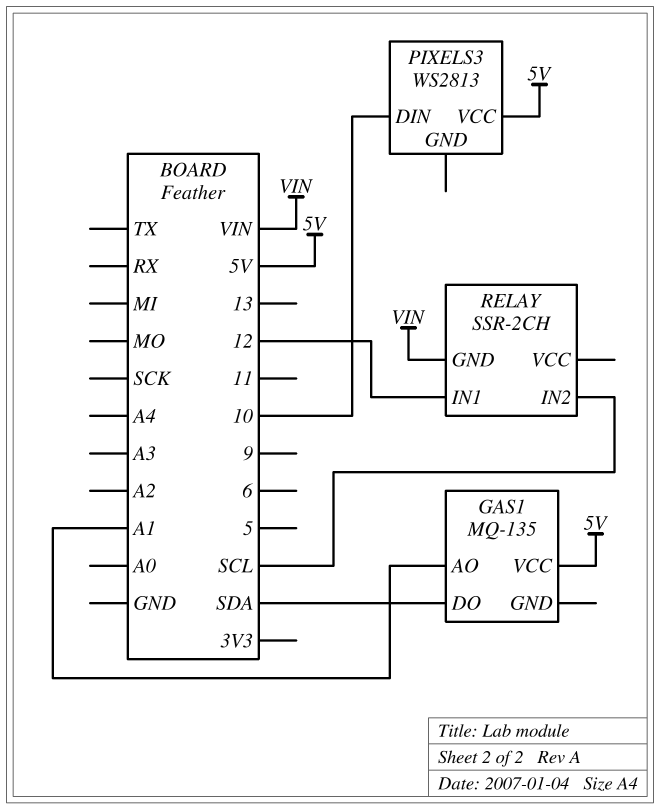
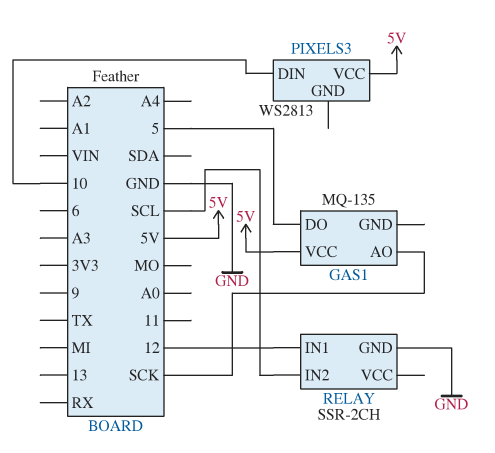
GAS1 pin AO: A1 -> SCK
GAS1 pin DO: SDA -> 5
RELAY pin GND: VIN -> GND

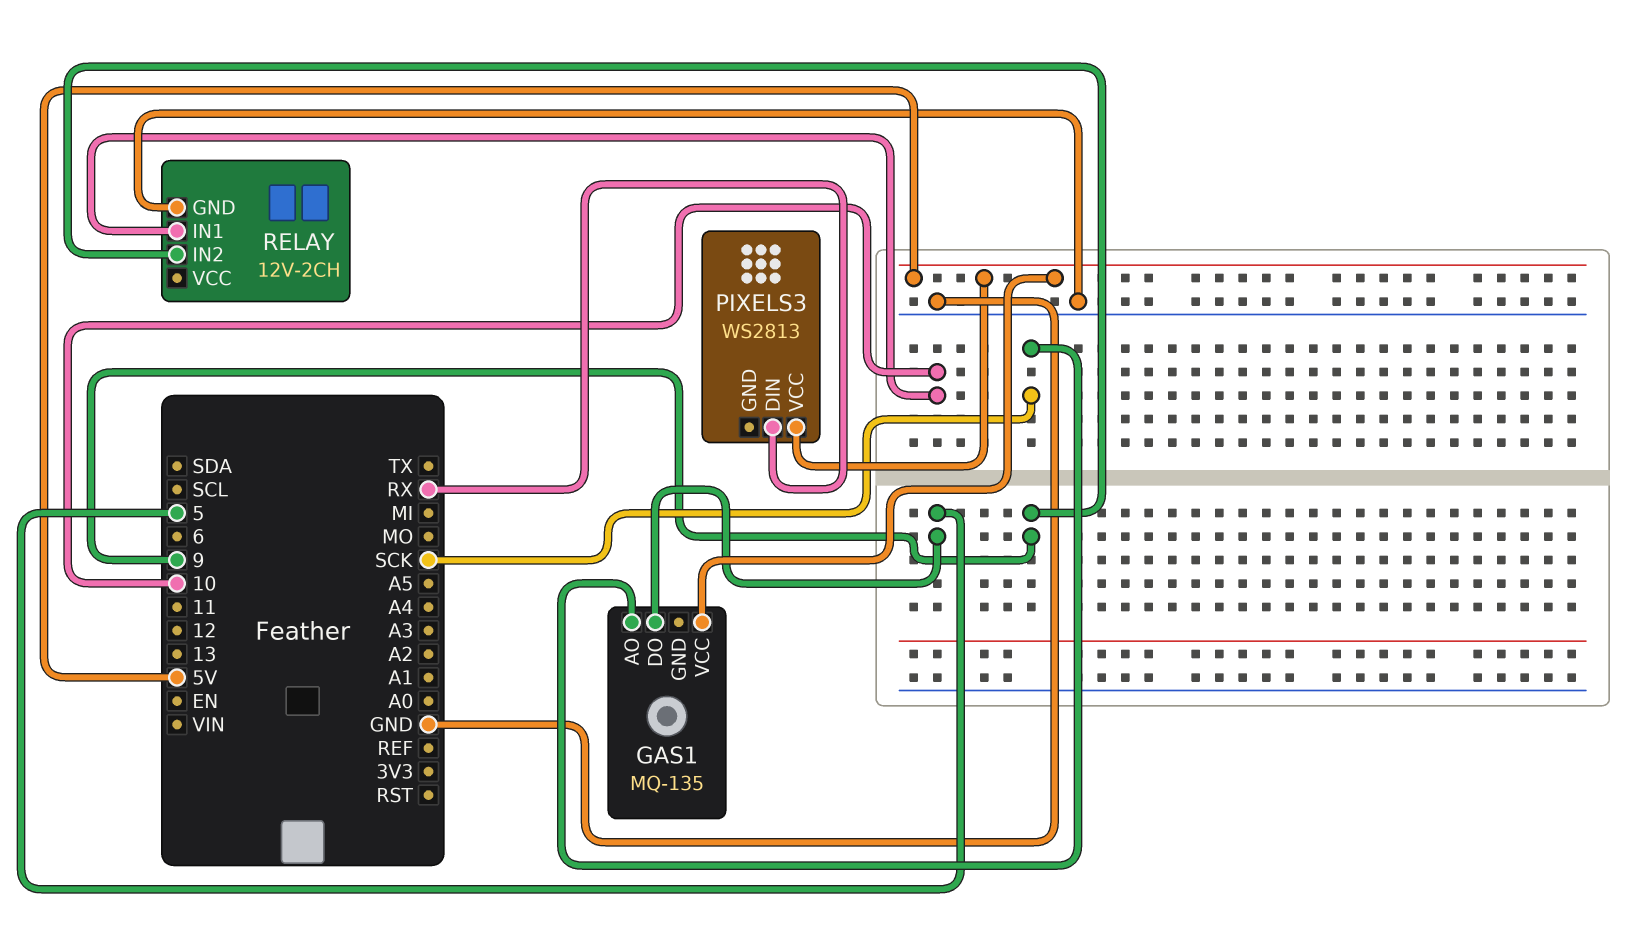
PIXELS3 pin DIN: 10 -> RX
RELAY: SSR-2CH -> 12V-2CH
RELAY pin IN1: 12 -> 10
RELAY pin IN2: SCL -> 9

